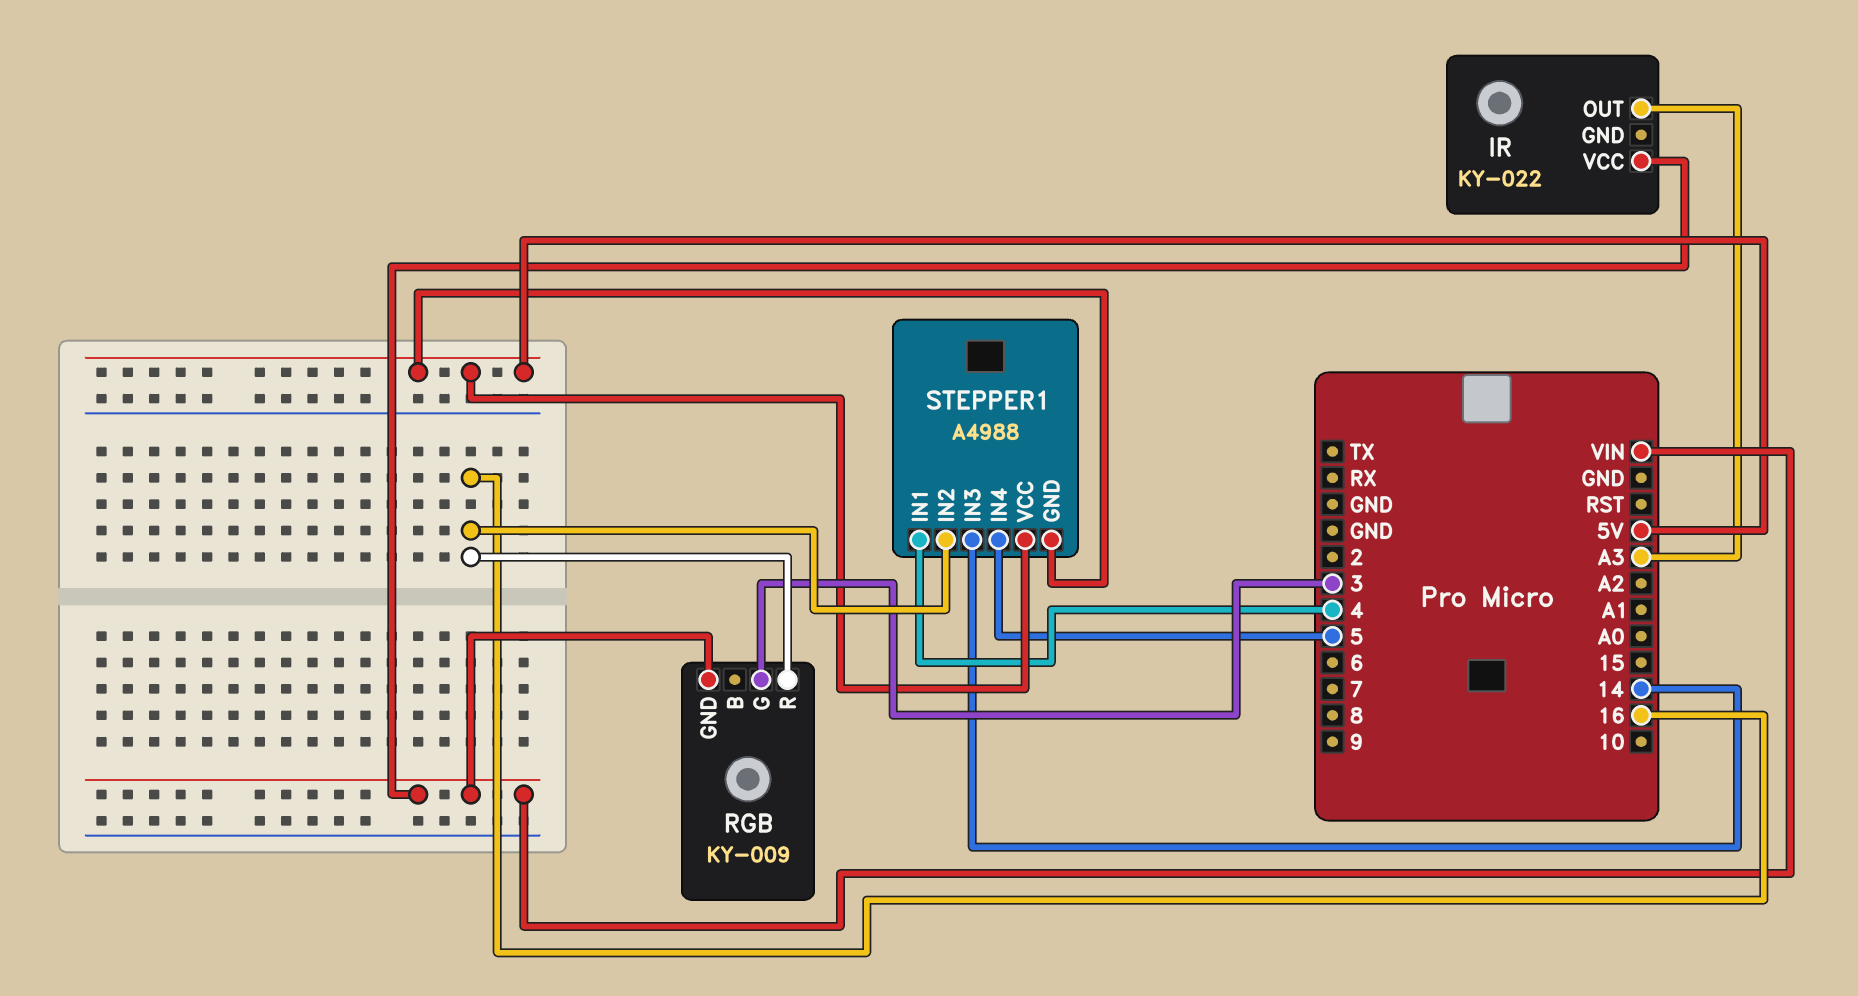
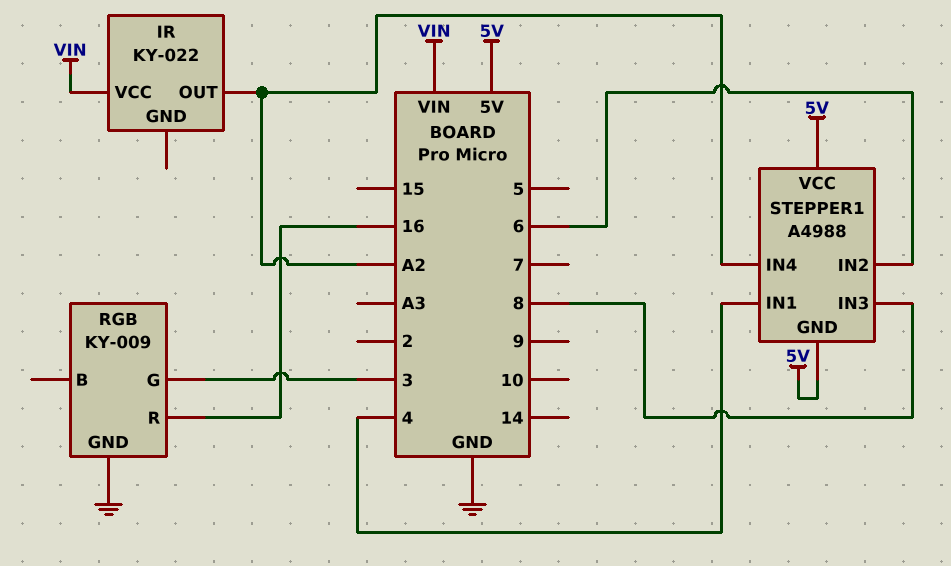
IR pin OUT: A3 -> A2
RGB pin GND: VIN -> GND
STEPPER1 pin IN2: 16 -> 6
STEPPER1 pin IN3: 14 -> 8
STEPPER1 pin IN4: 5 -> A2

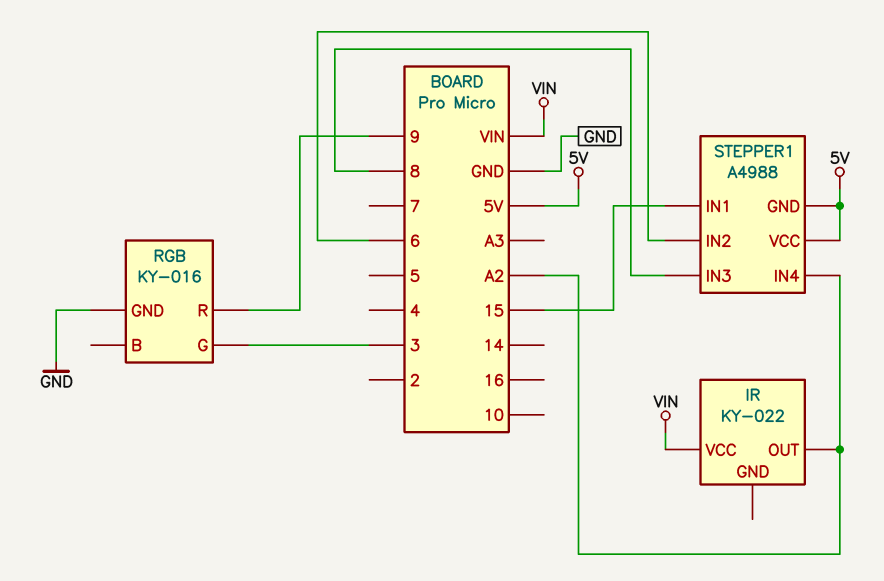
RGB: KY-009 -> KY-016
RGB pin R: 16 -> 9
STEPPER1 pin IN1: 4 -> 15

